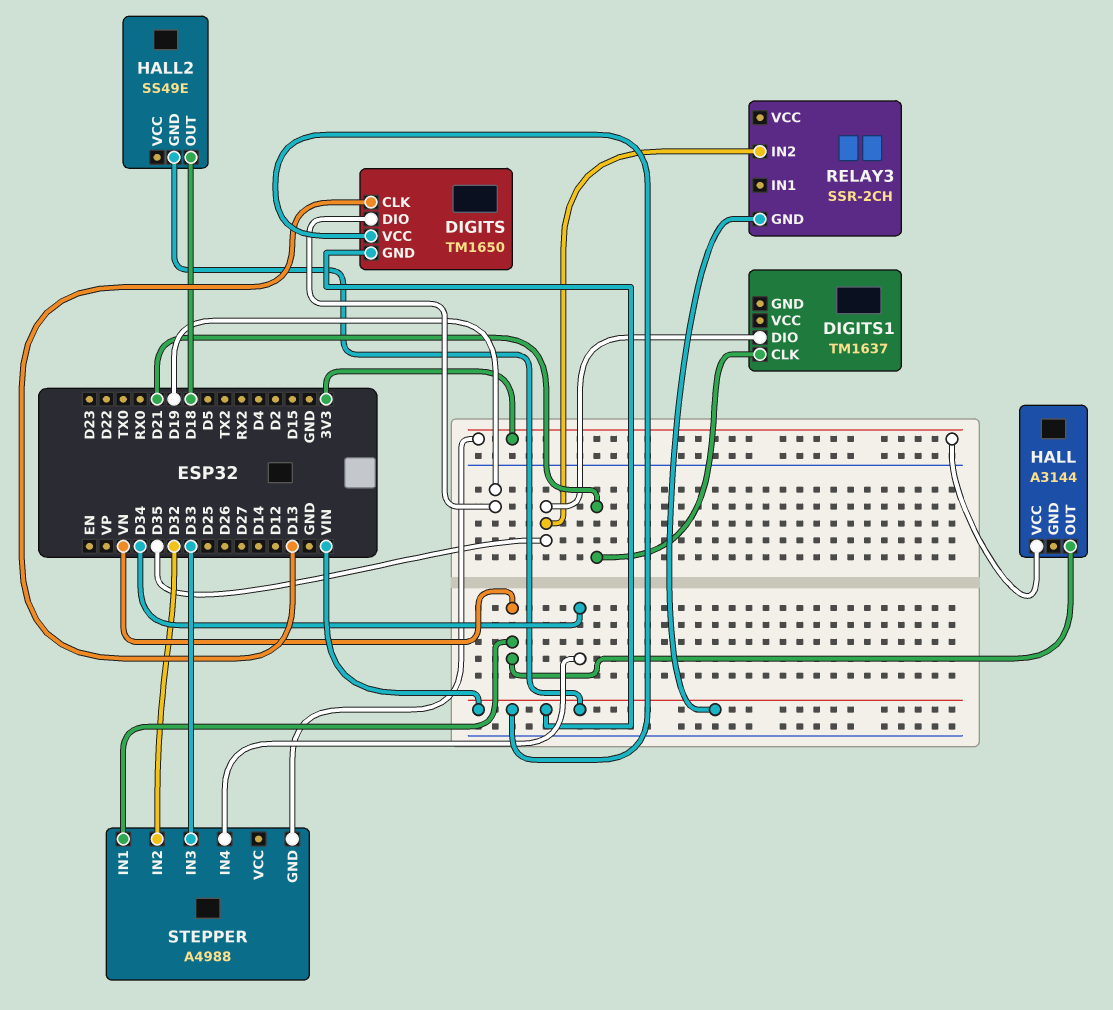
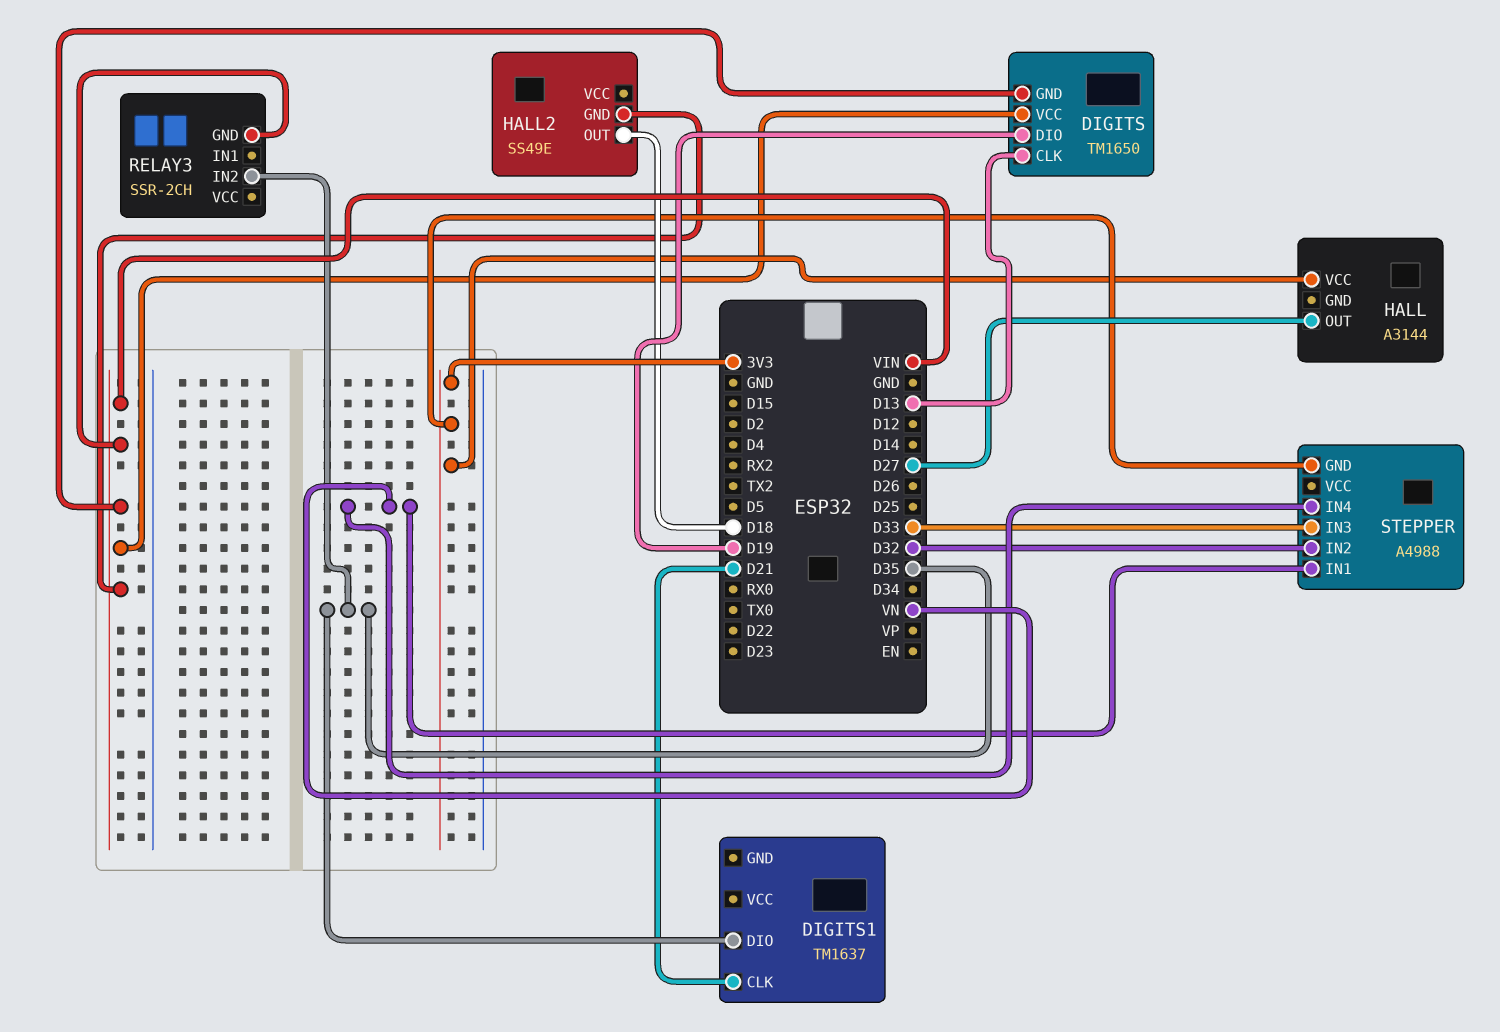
HALL pin OUT: VN -> D27
STEPPER pin IN4: D34 -> VN

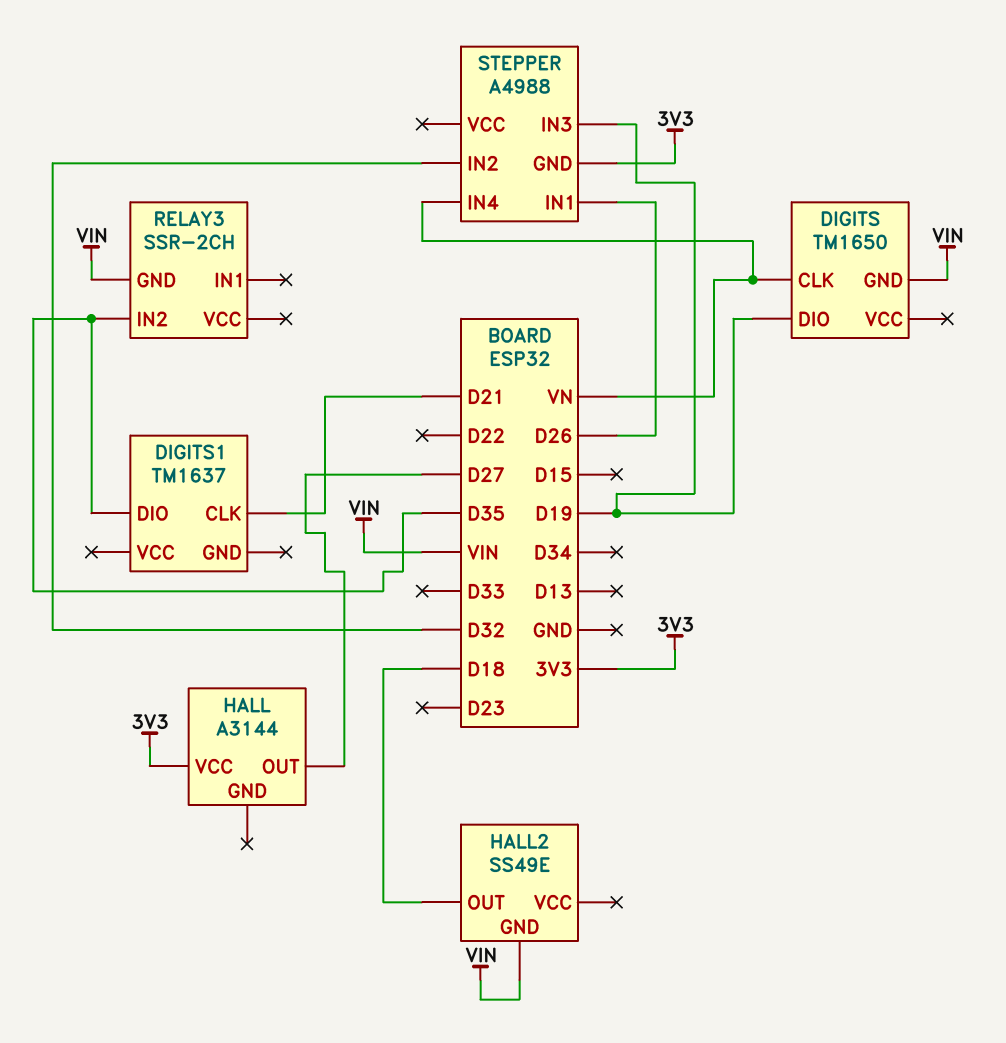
DIGITS pin CLK: D13 -> VN
DIGITS pin VCC: VIN -> none
STEPPER pin IN1: VN -> D26
STEPPER pin IN3: D33 -> D19

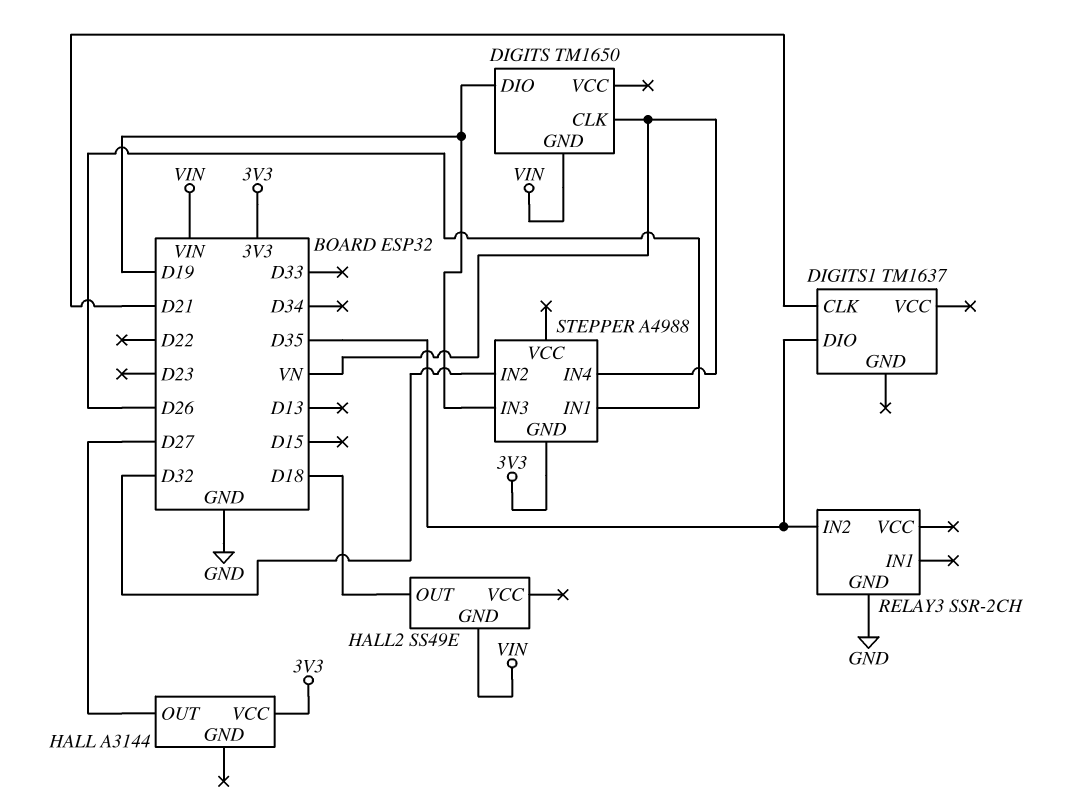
RELAY3 pin GND: VIN -> GND

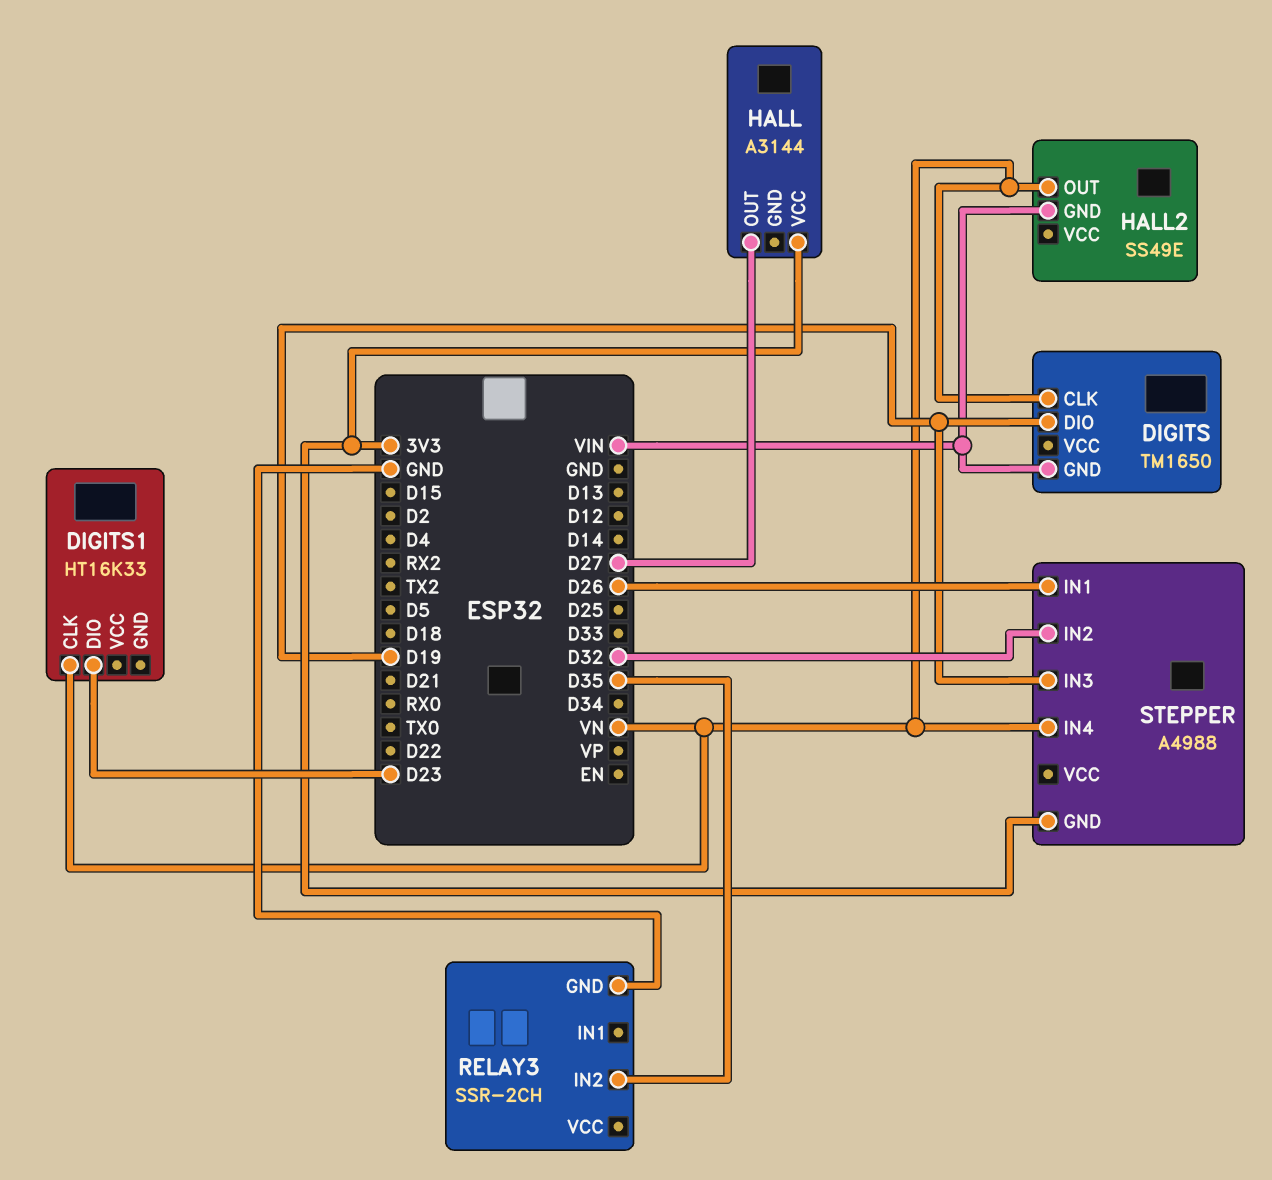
DIGITS1: TM1637 -> HT16K33
DIGITS1 pin CLK: D21 -> VN
DIGITS1 pin DIO: D35 -> D23
HALL2 pin OUT: D18 -> VN

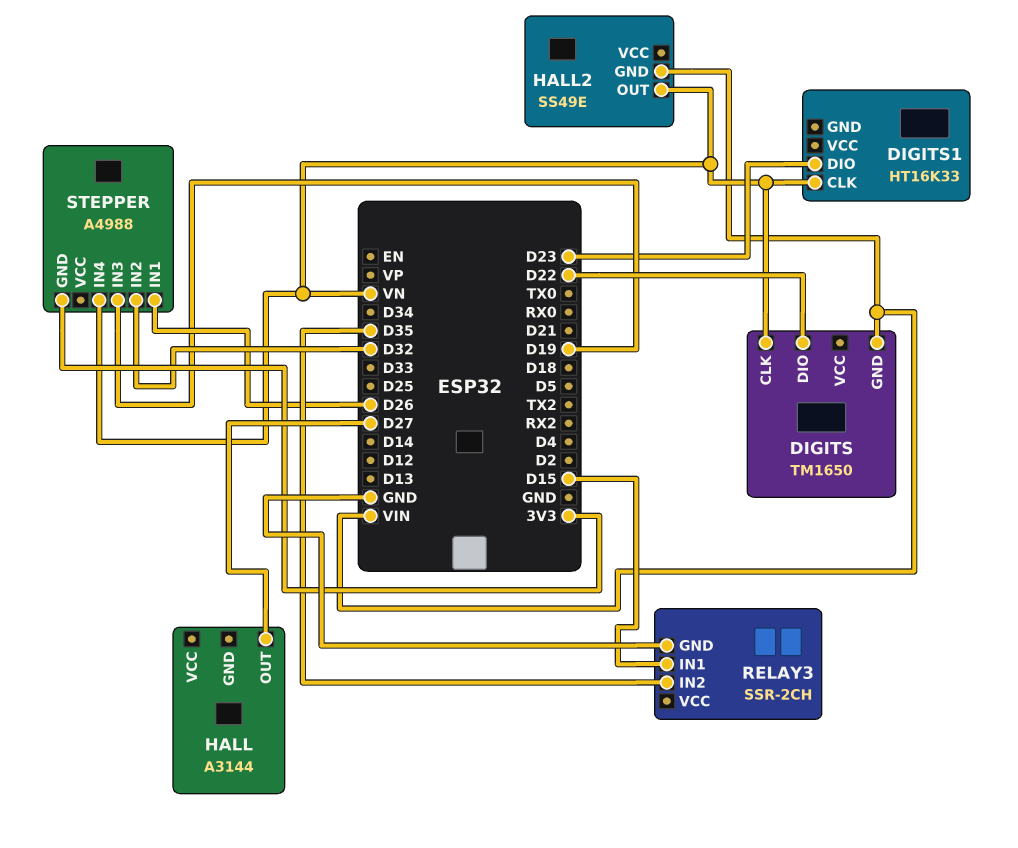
DIGITS pin DIO: D19 -> D22
HALL pin VCC: 3V3 -> none
RELAY3 pin IN1: none -> D15

